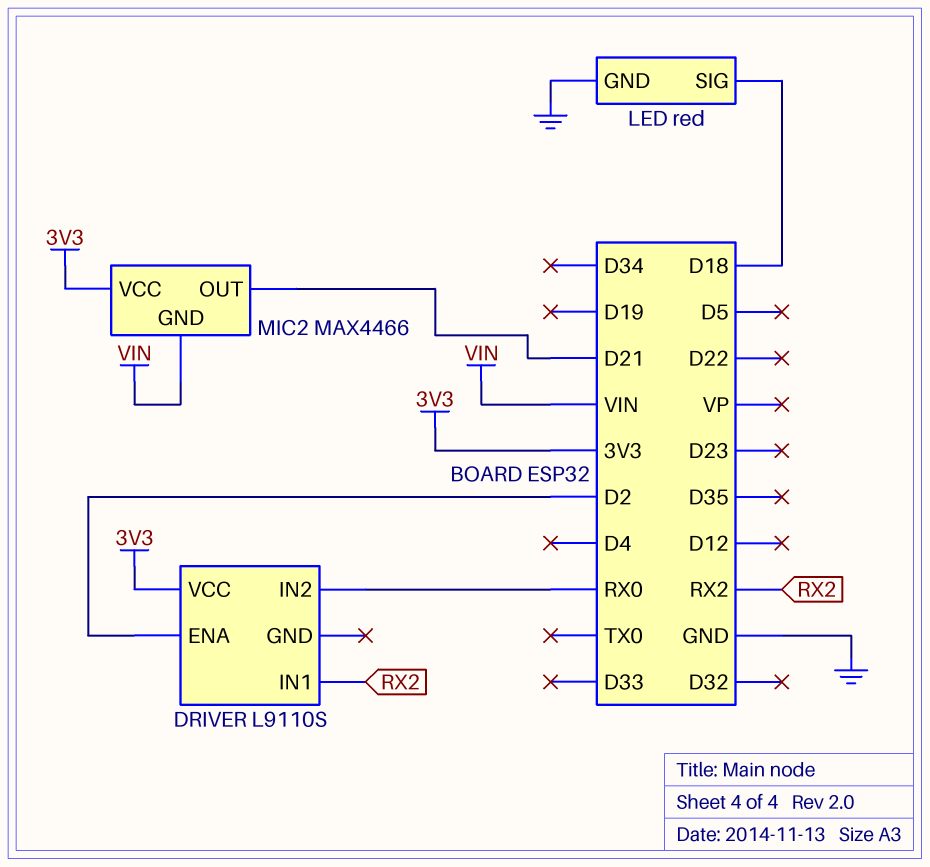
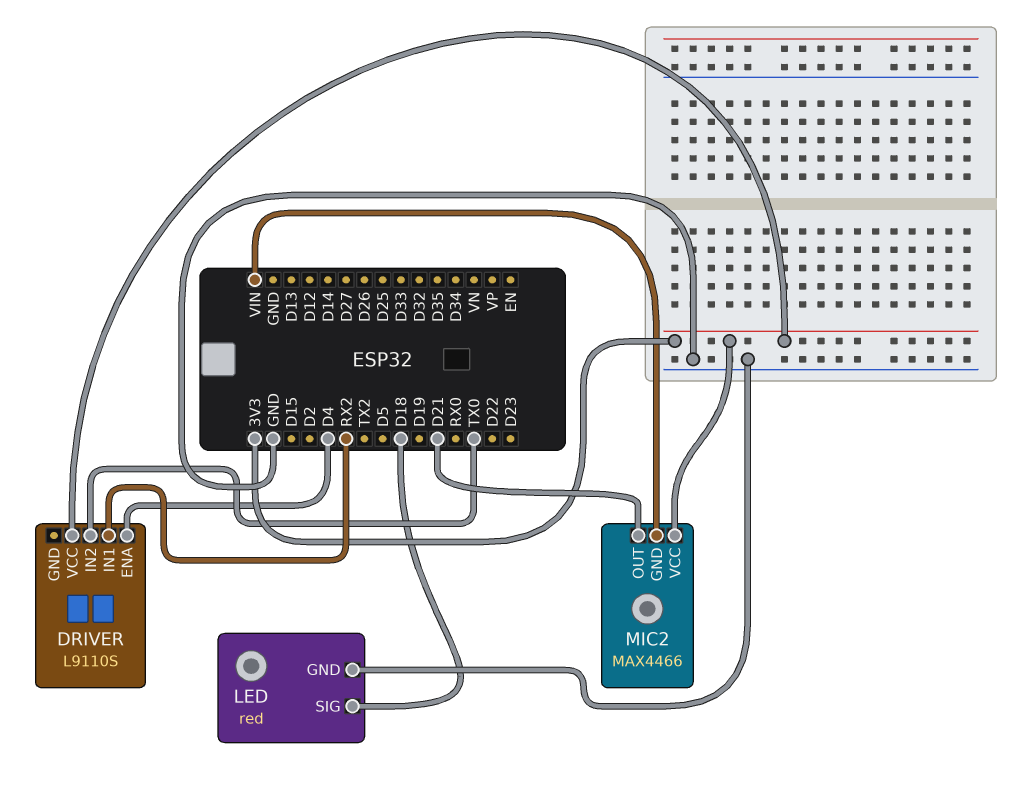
DRIVER pin ENA: D2 -> D4
DRIVER pin IN2: RX0 -> TX0

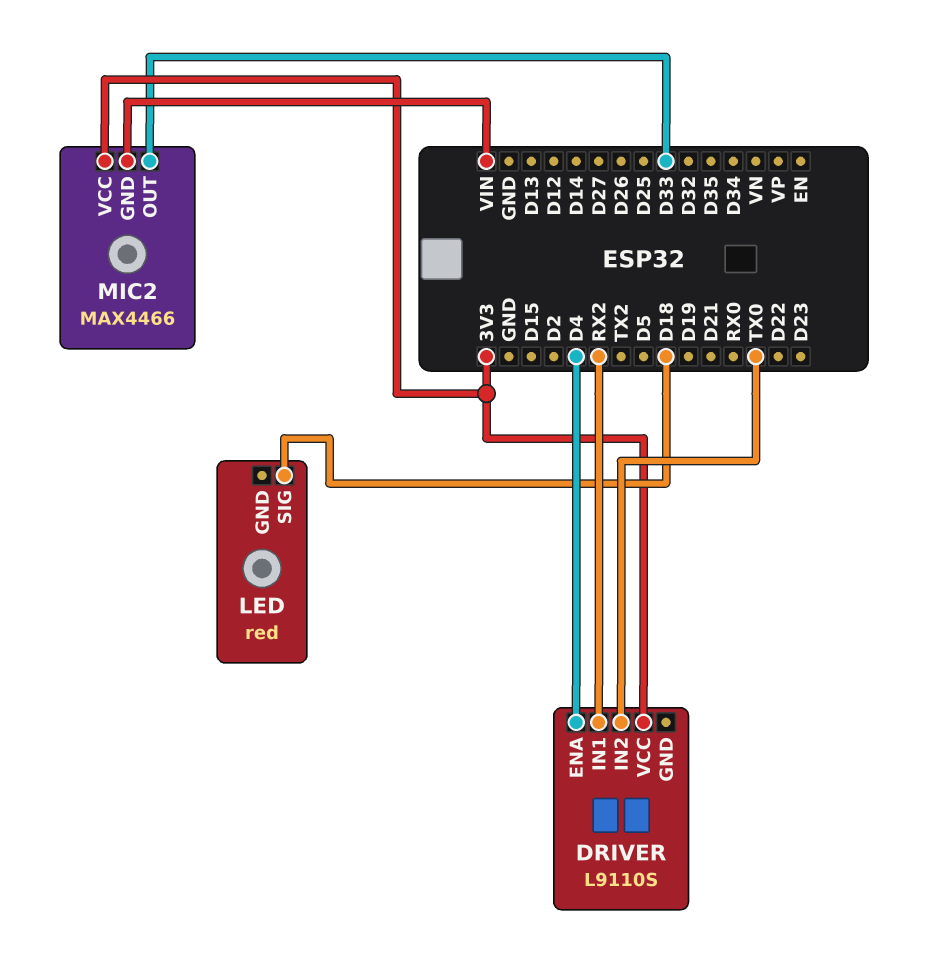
LED pin GND: GND -> none
MIC2 pin OUT: D21 -> D33

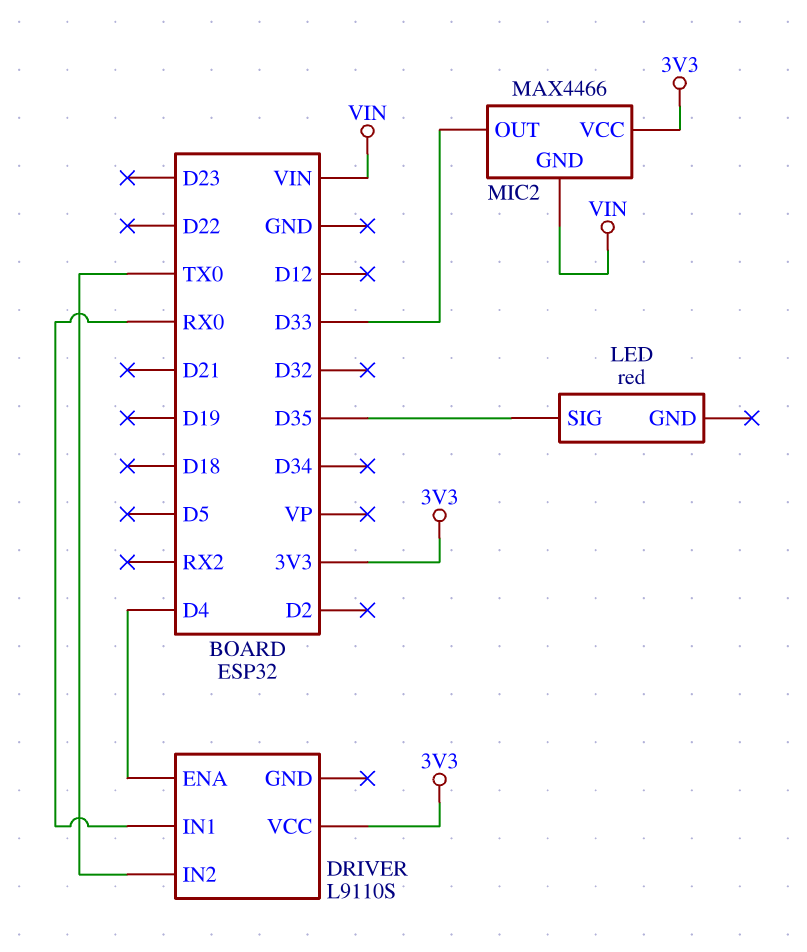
DRIVER pin IN1: RX2 -> RX0
LED pin SIG: D18 -> D35

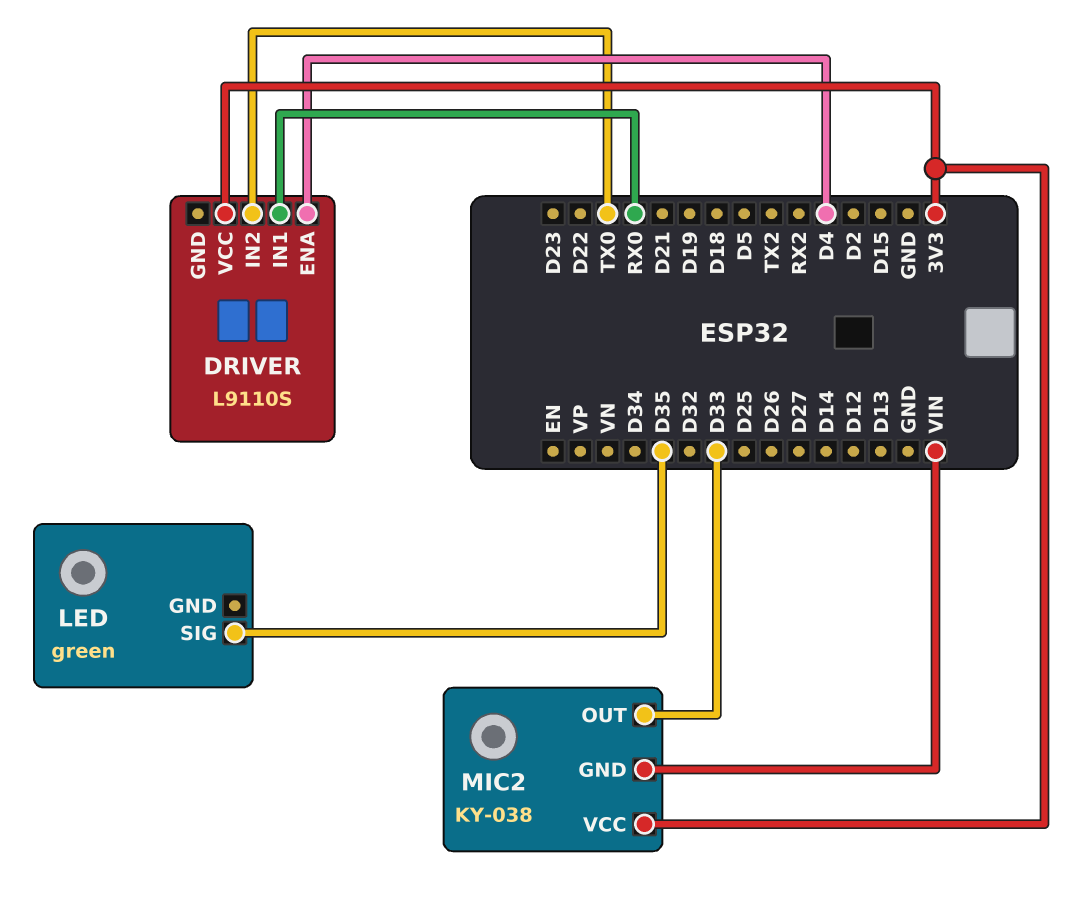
LED: red -> green
MIC2: MAX4466 -> KY-038

